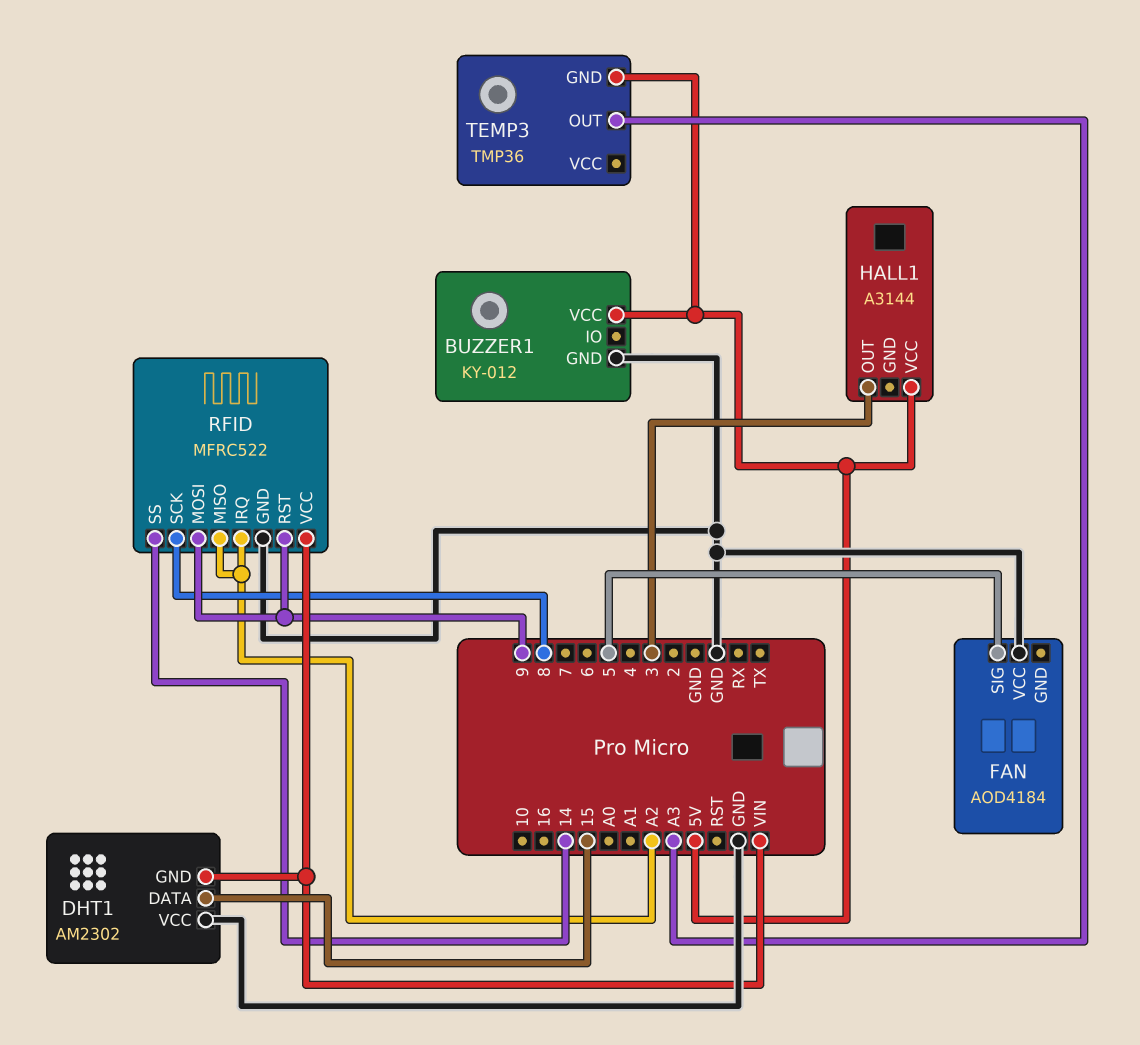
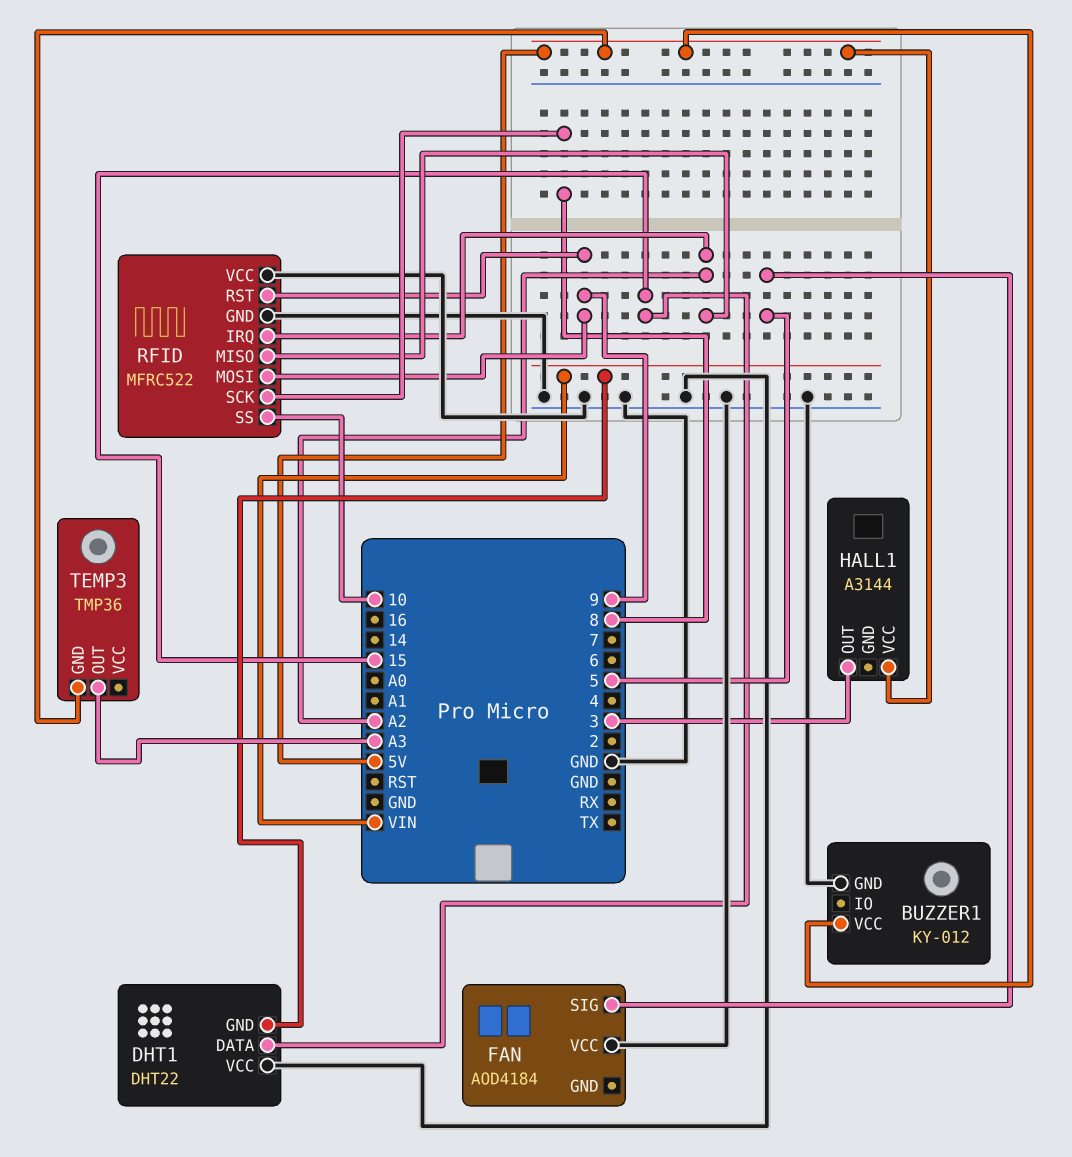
DHT1: AM2302 -> DHT22
RFID pin SS: 14 -> 10
RFID pin VCC: VIN -> GND

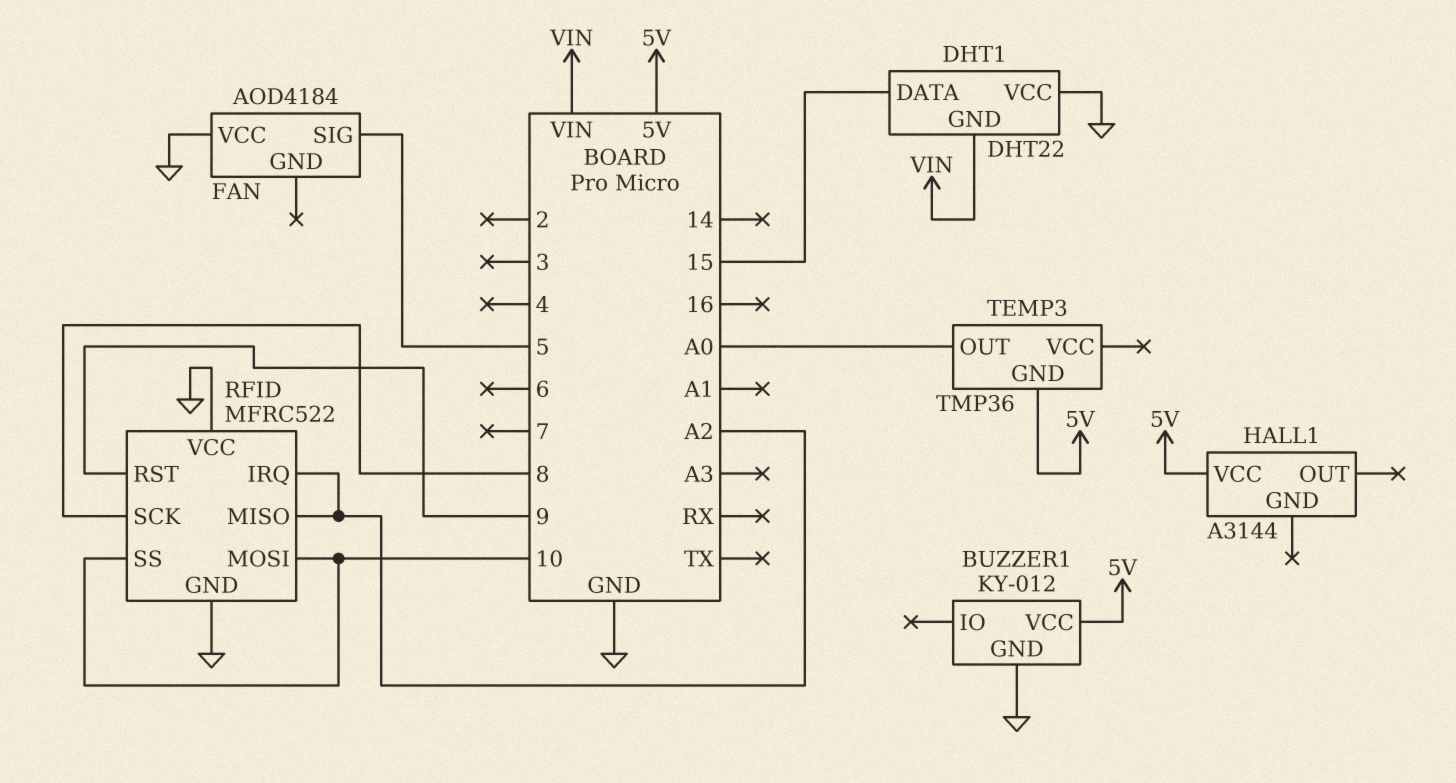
HALL1 pin OUT: 3 -> none
RFID pin MOSI: 9 -> 10
TEMP3 pin OUT: A3 -> A0

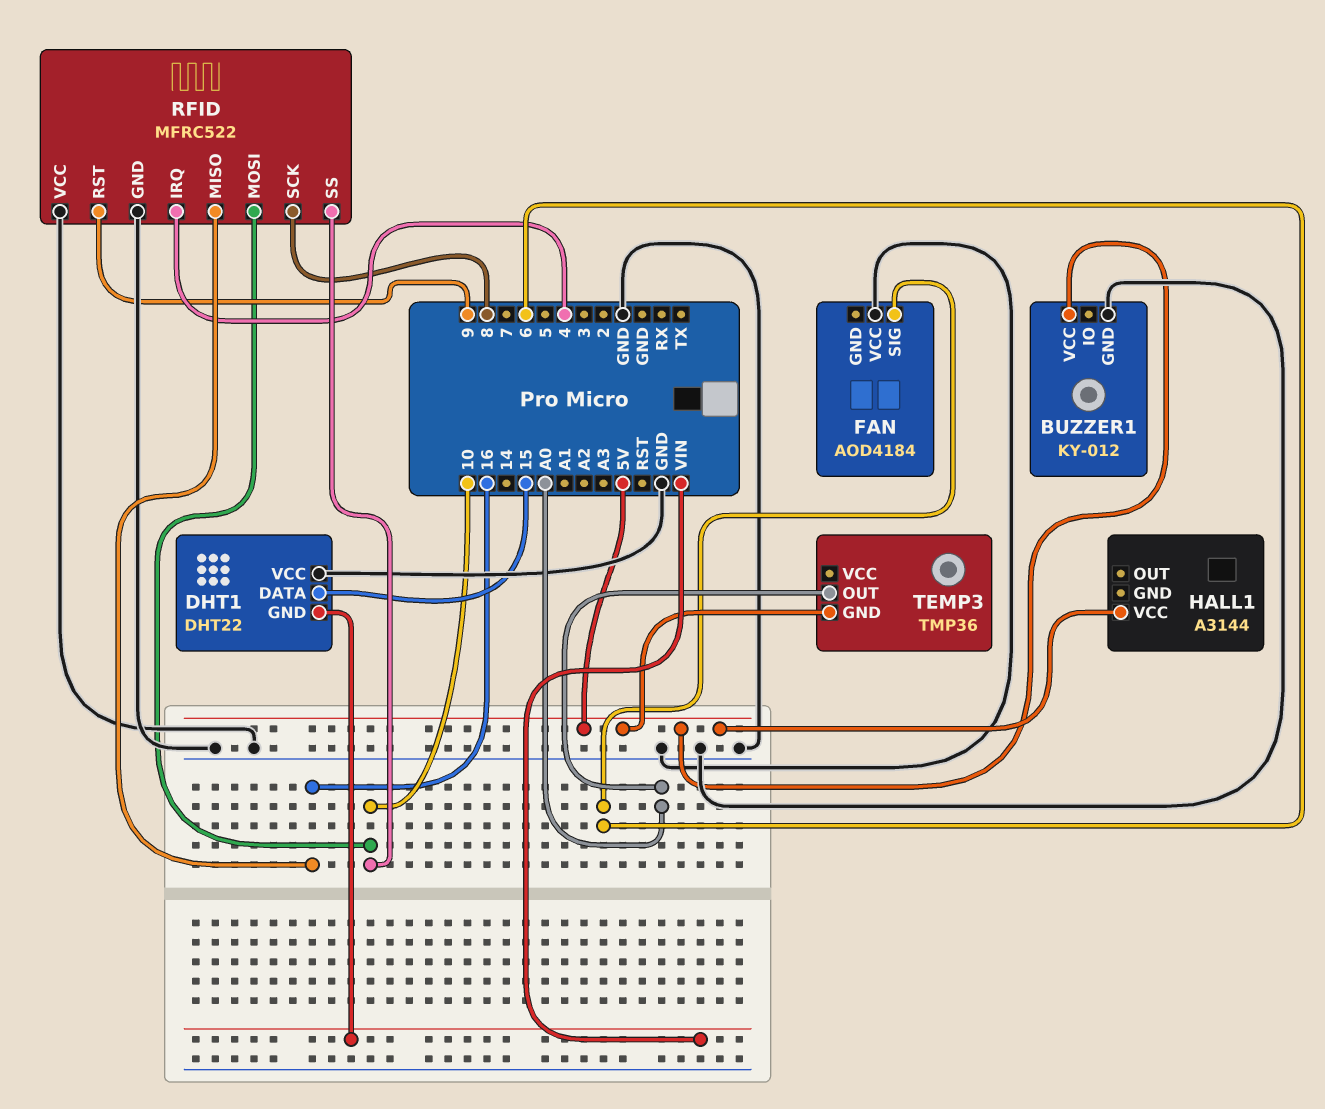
FAN pin SIG: 5 -> 6
RFID pin IRQ: A2 -> 4
RFID pin MISO: A2 -> 16

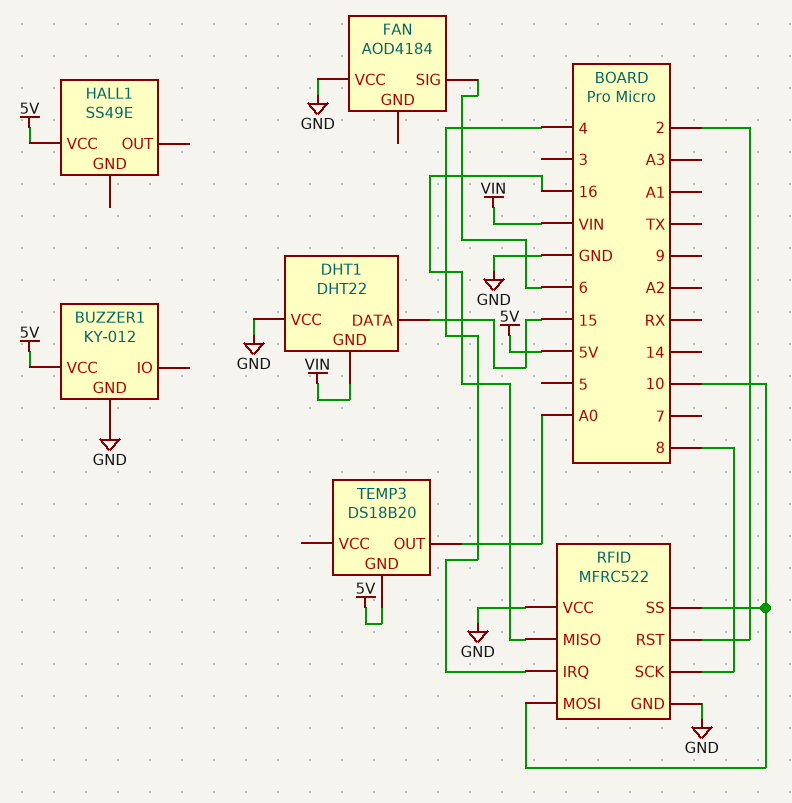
HALL1: A3144 -> SS49E
RFID pin RST: 9 -> 2
TEMP3: TMP36 -> DS18B20

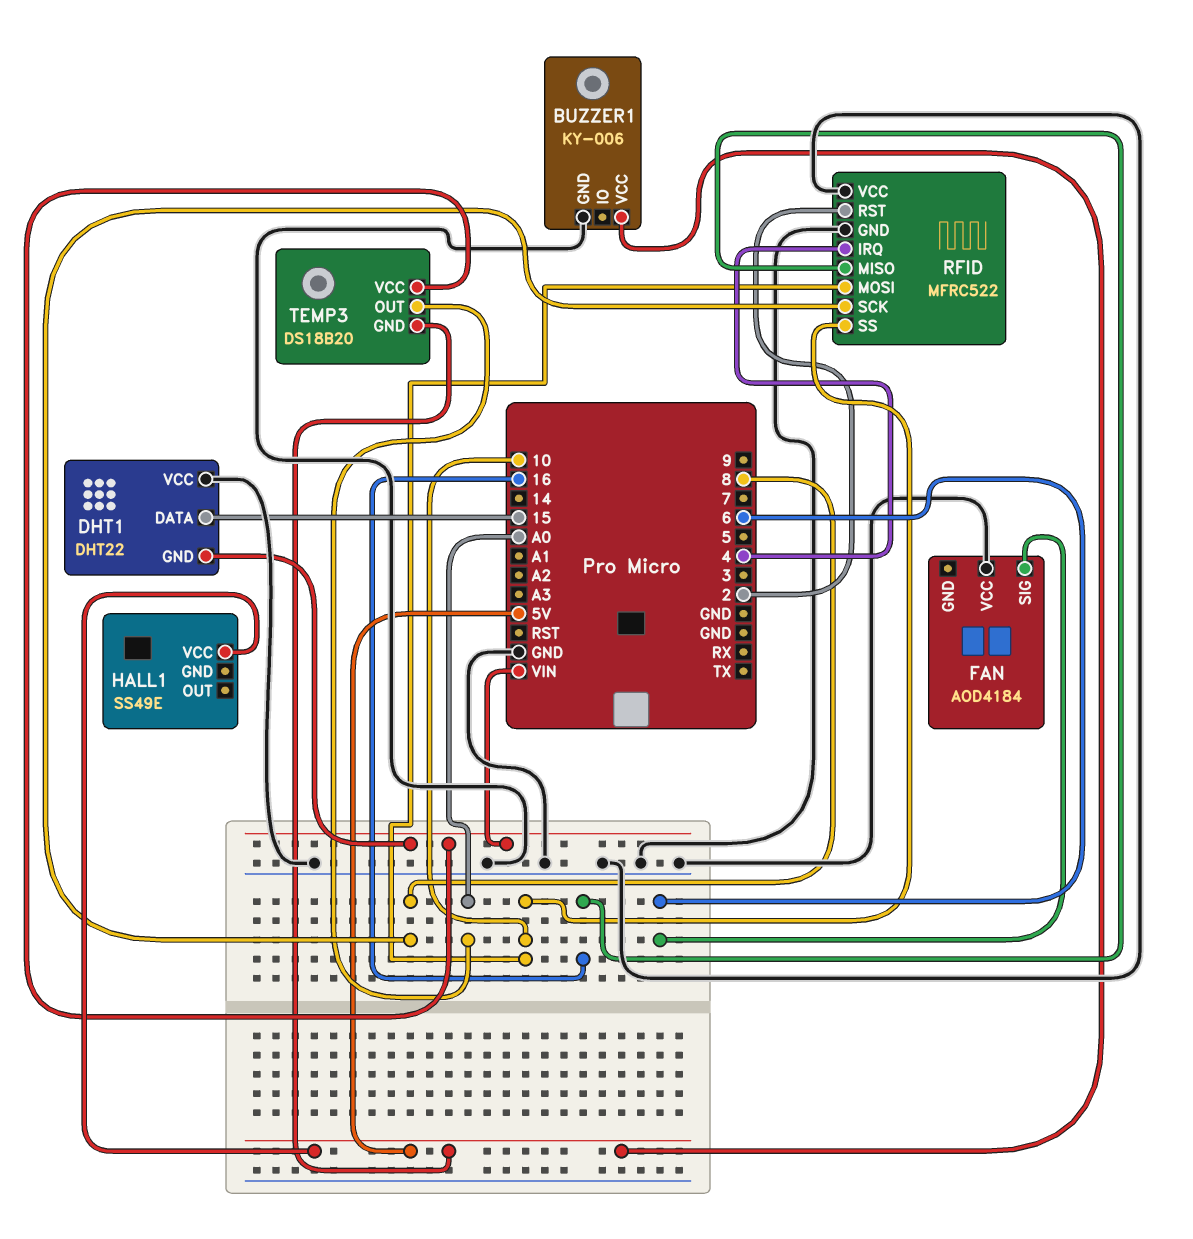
BUZZER1: KY-012 -> KY-006
TEMP3 pin VCC: none -> VIN

